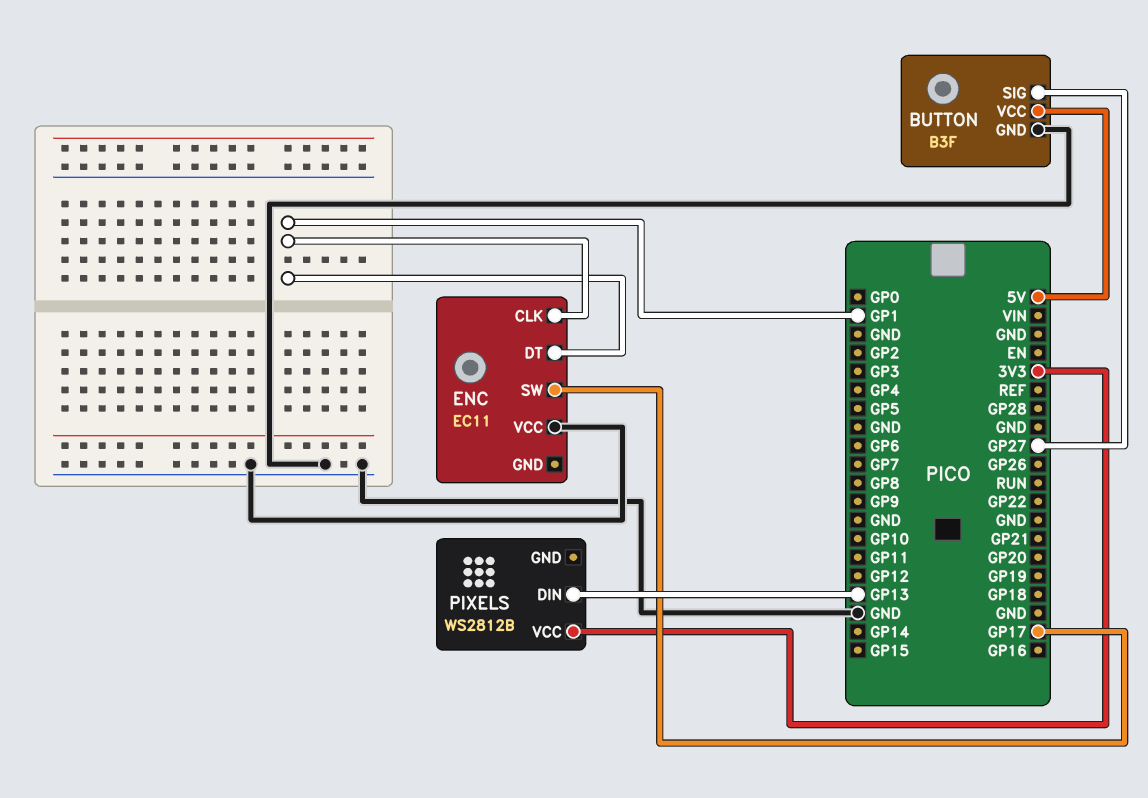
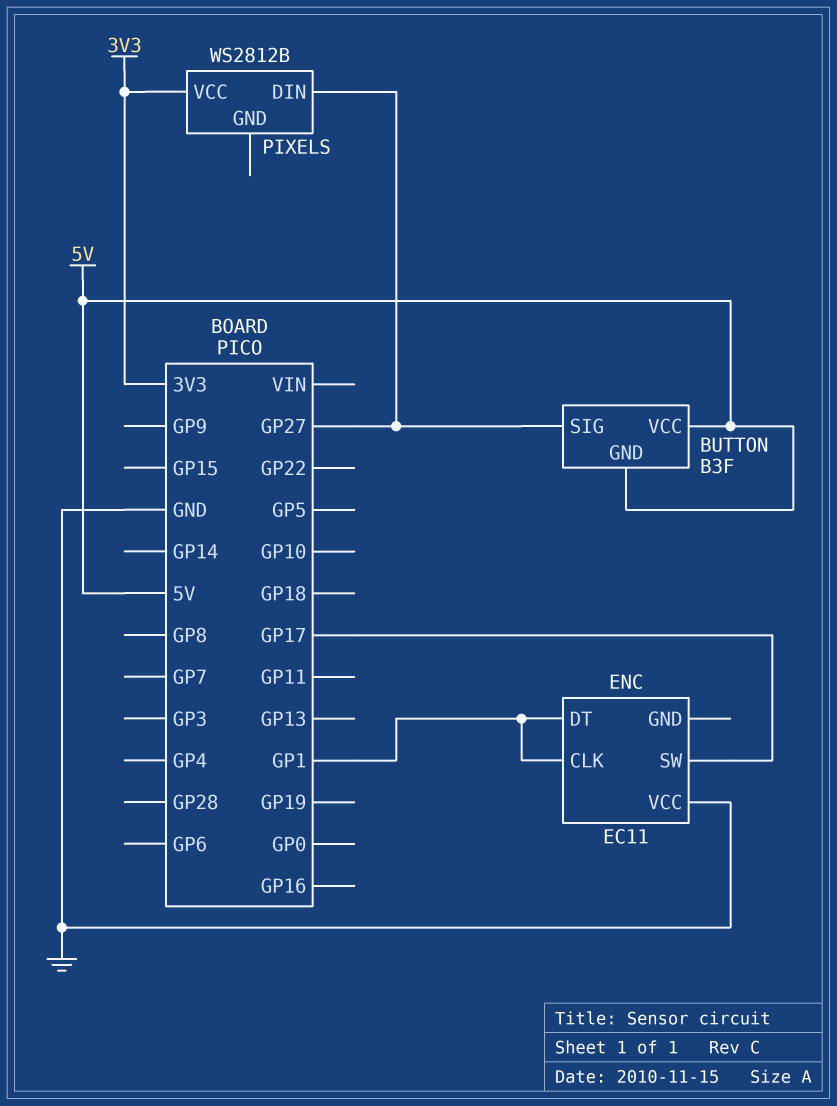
BUTTON pin GND: GND -> 5V
PIXELS pin DIN: GP13 -> GP27

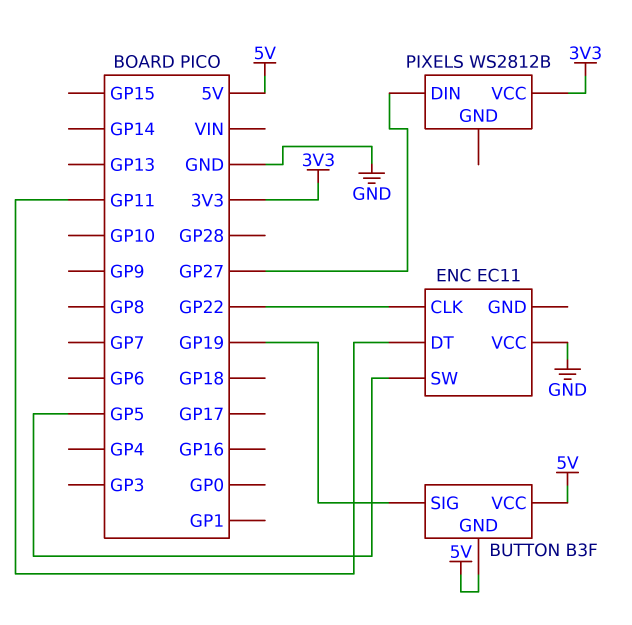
BUTTON pin SIG: GP27 -> GP19
ENC pin CLK: GP1 -> GP22
ENC pin DT: GP1 -> GP11
ENC pin SW: GP17 -> GP5

